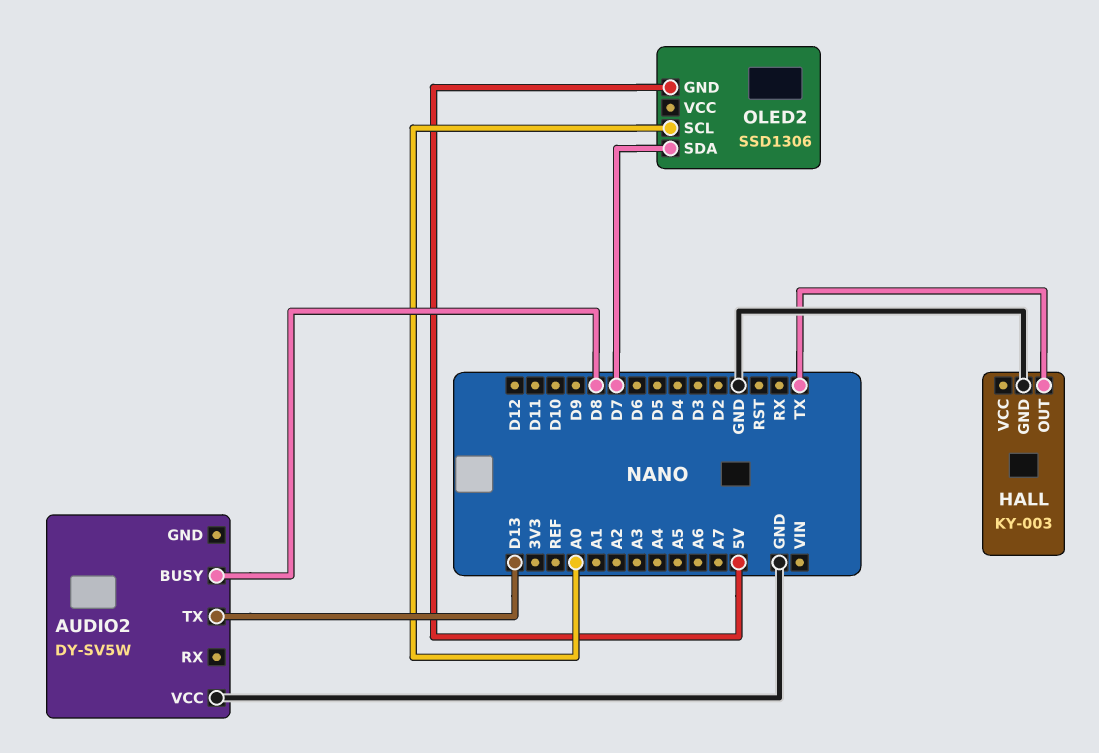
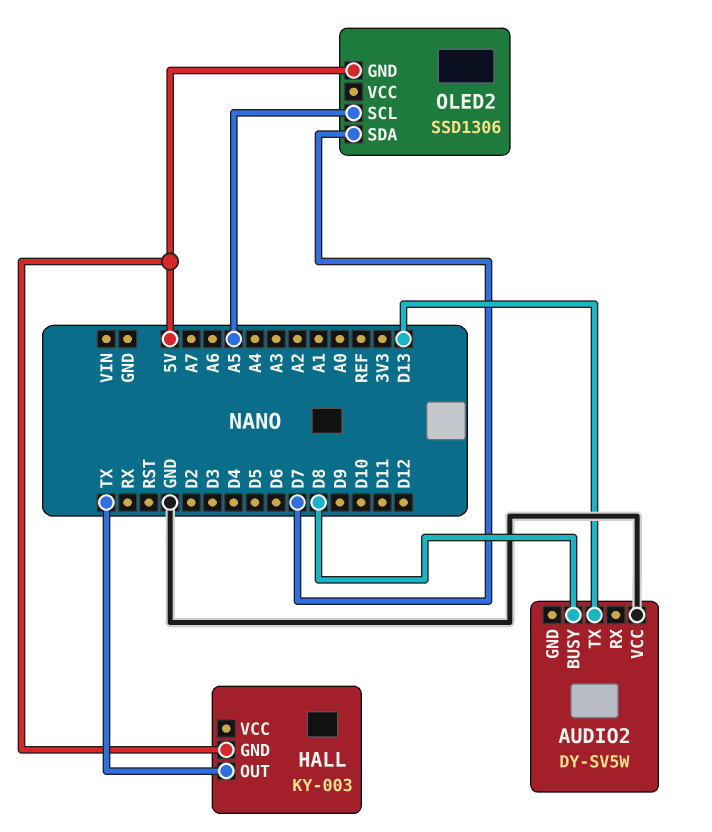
HALL pin GND: GND -> 5V
OLED2 pin SCL: A0 -> A5

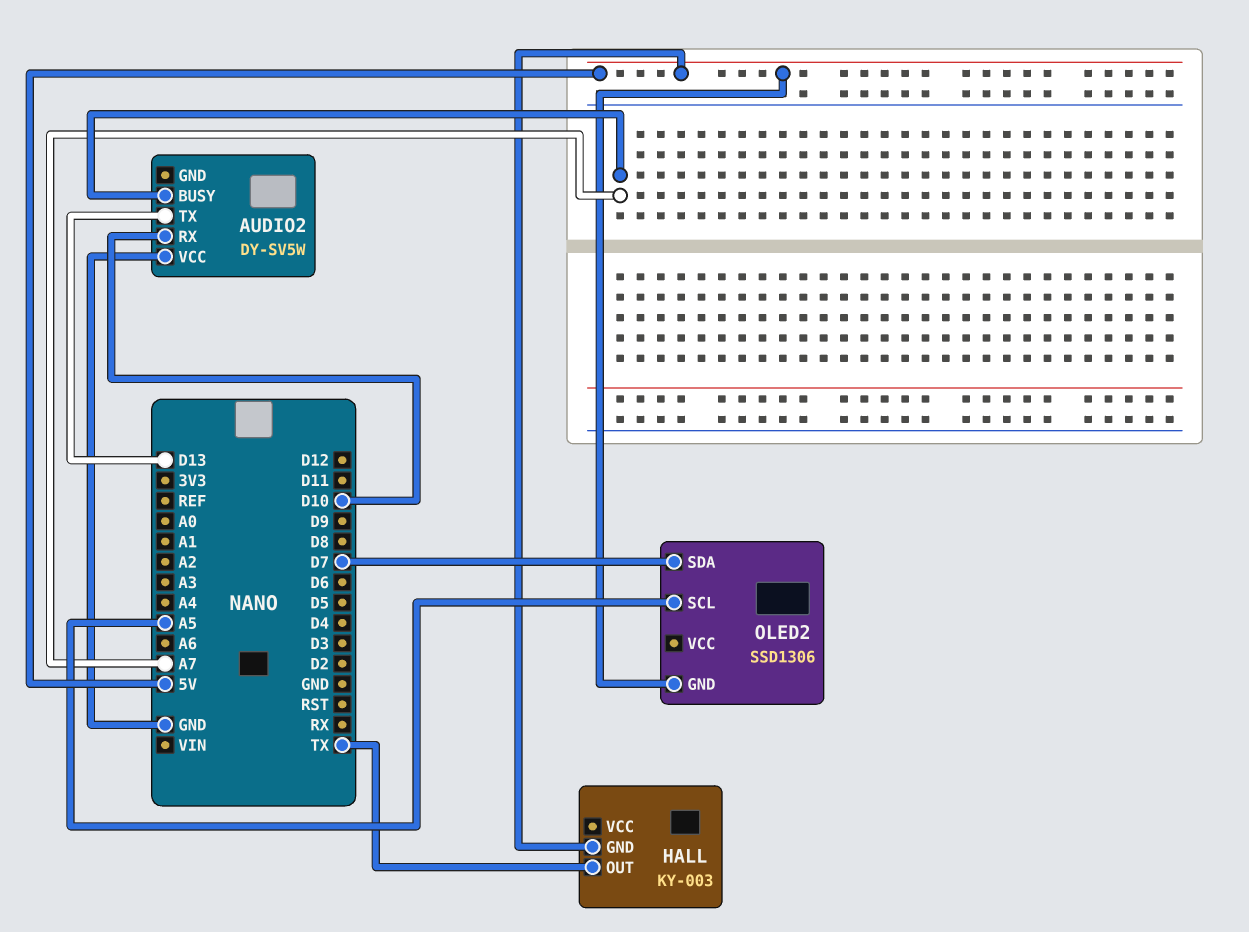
AUDIO2 pin BUSY: D8 -> A7
AUDIO2 pin RX: none -> D10

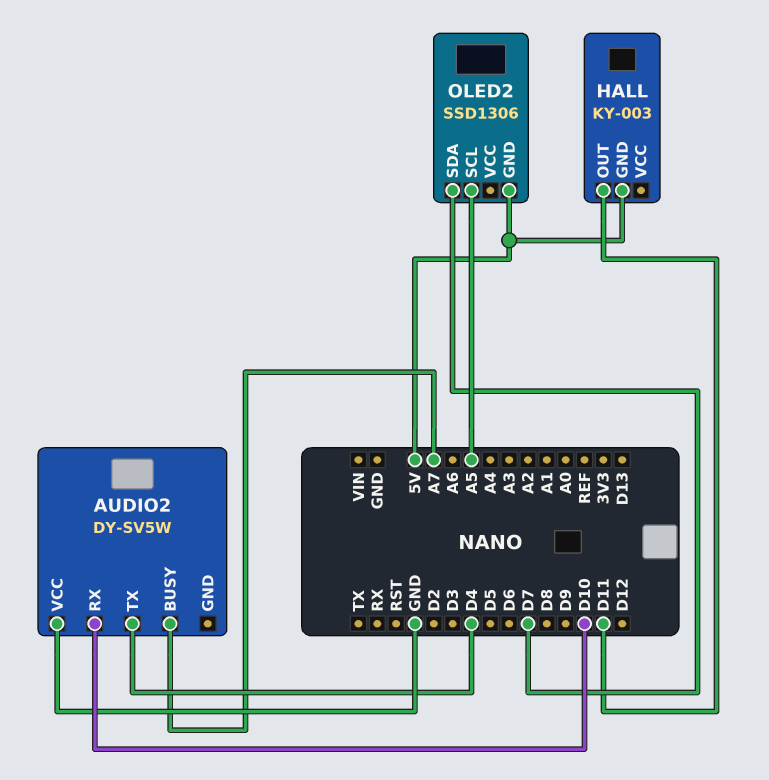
AUDIO2 pin TX: D13 -> D4
HALL pin OUT: TX -> D11

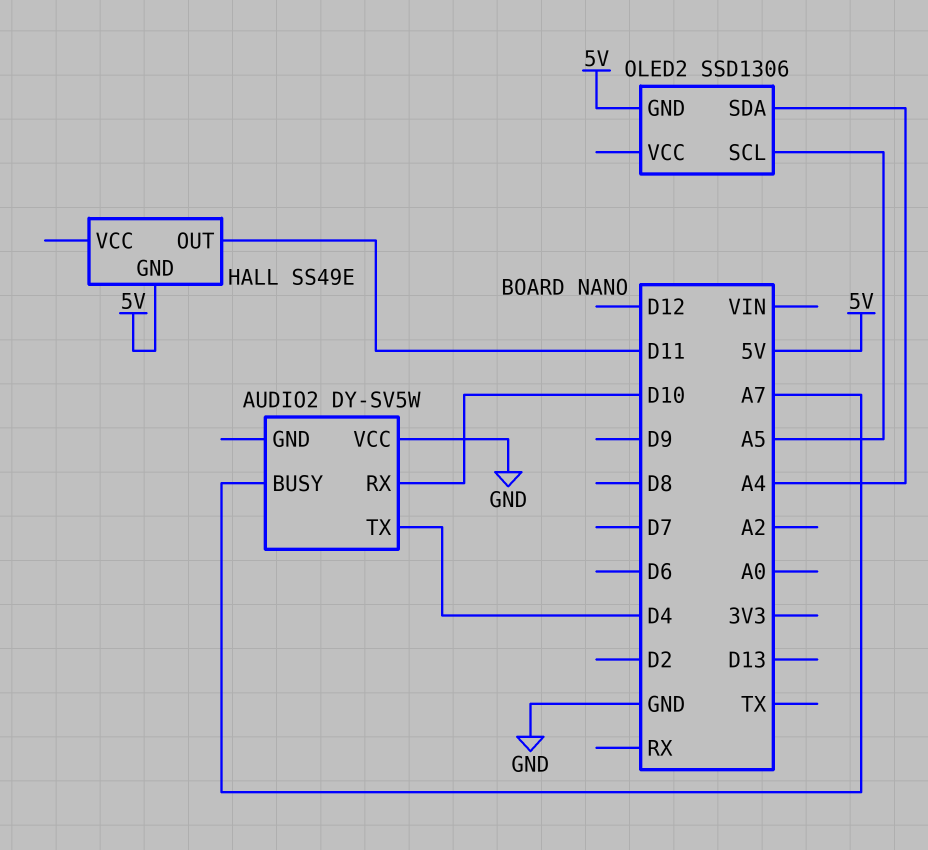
HALL: KY-003 -> SS49E
OLED2 pin SDA: D7 -> A4

